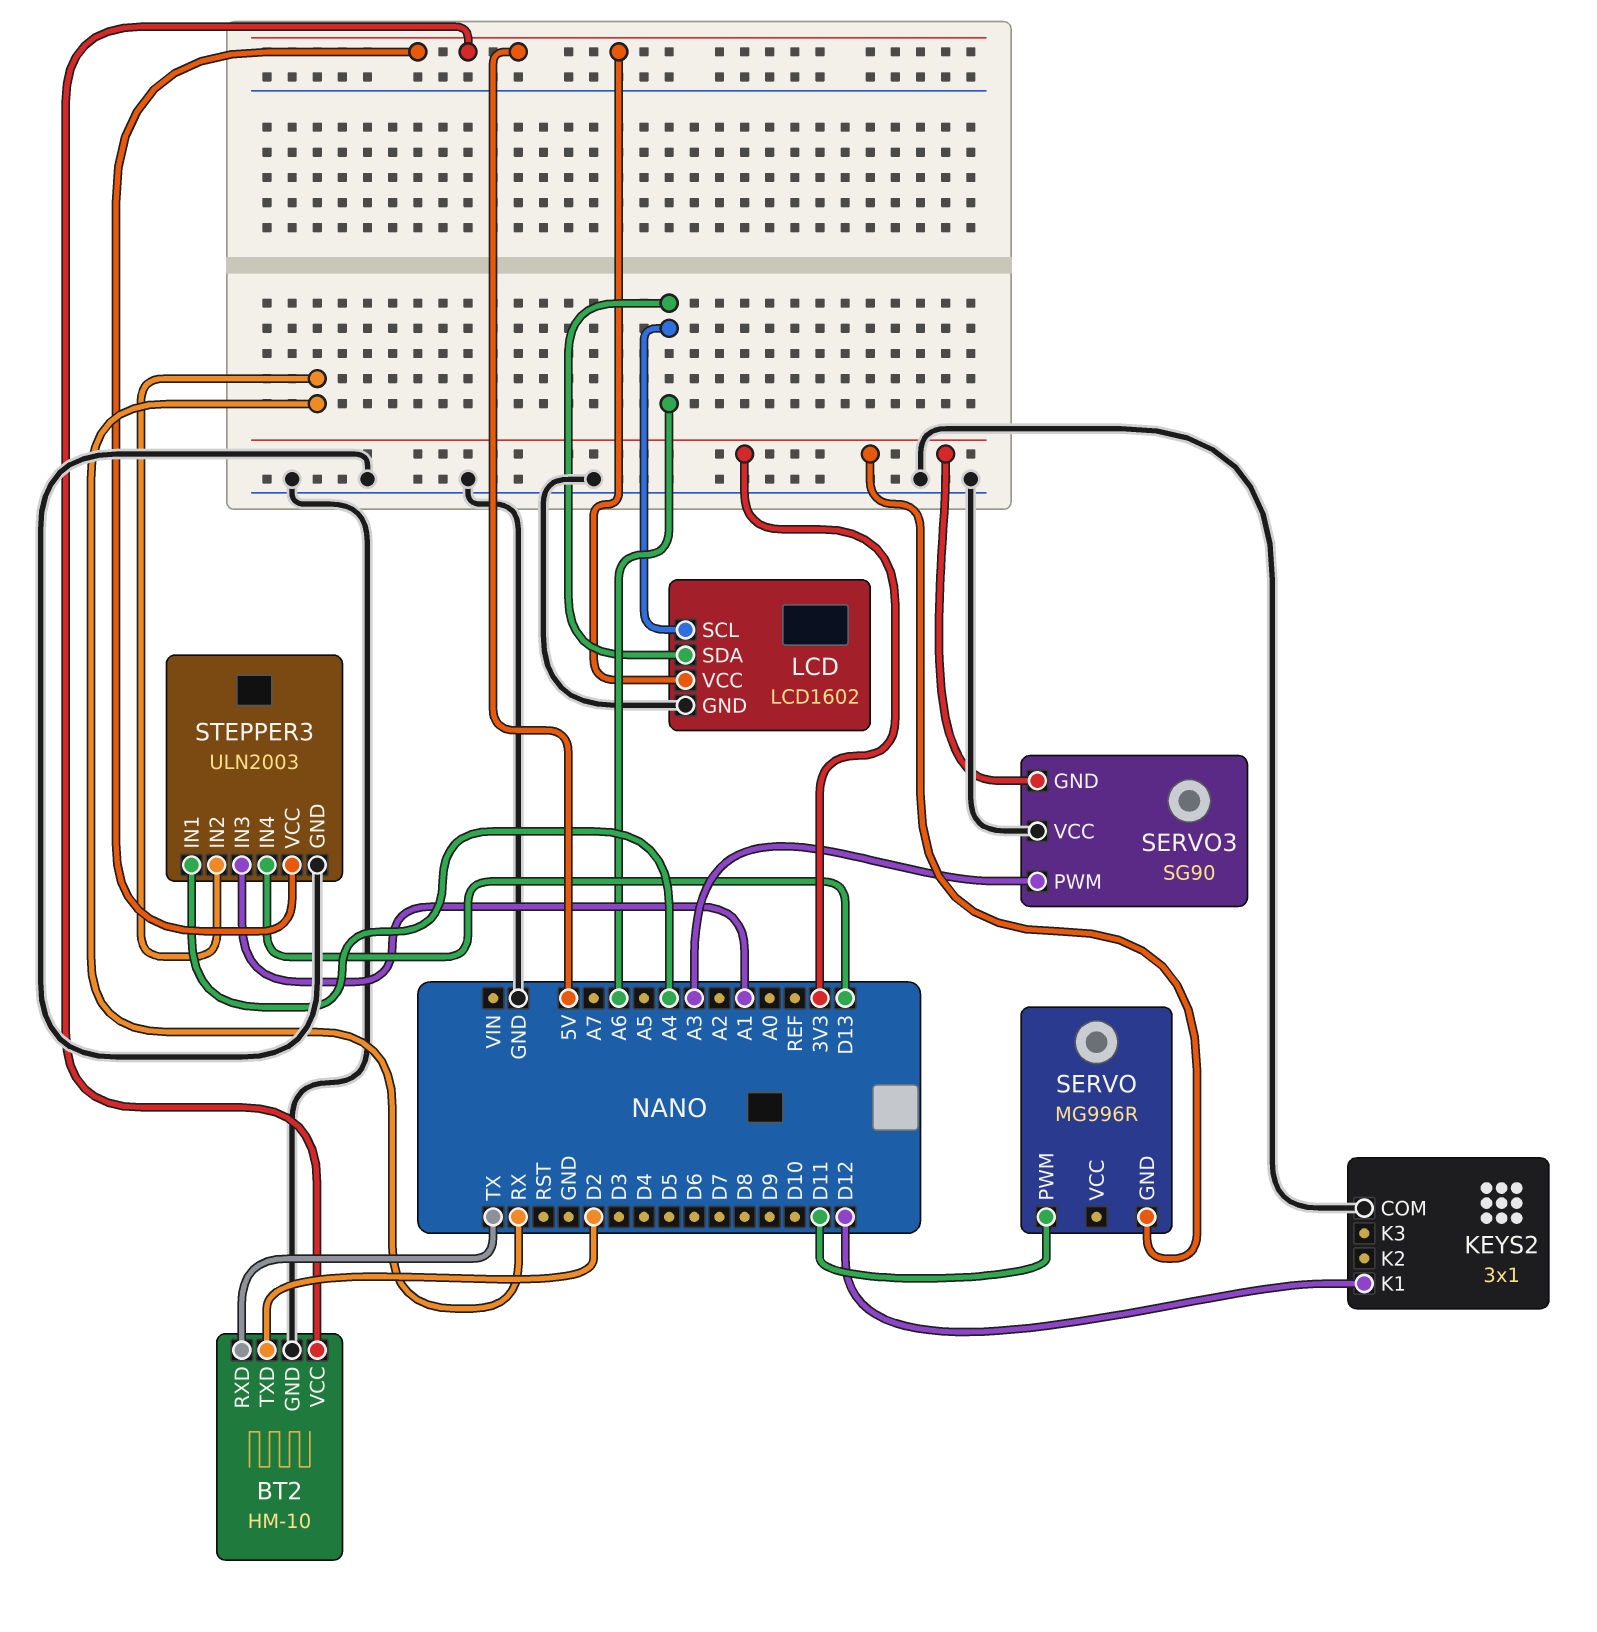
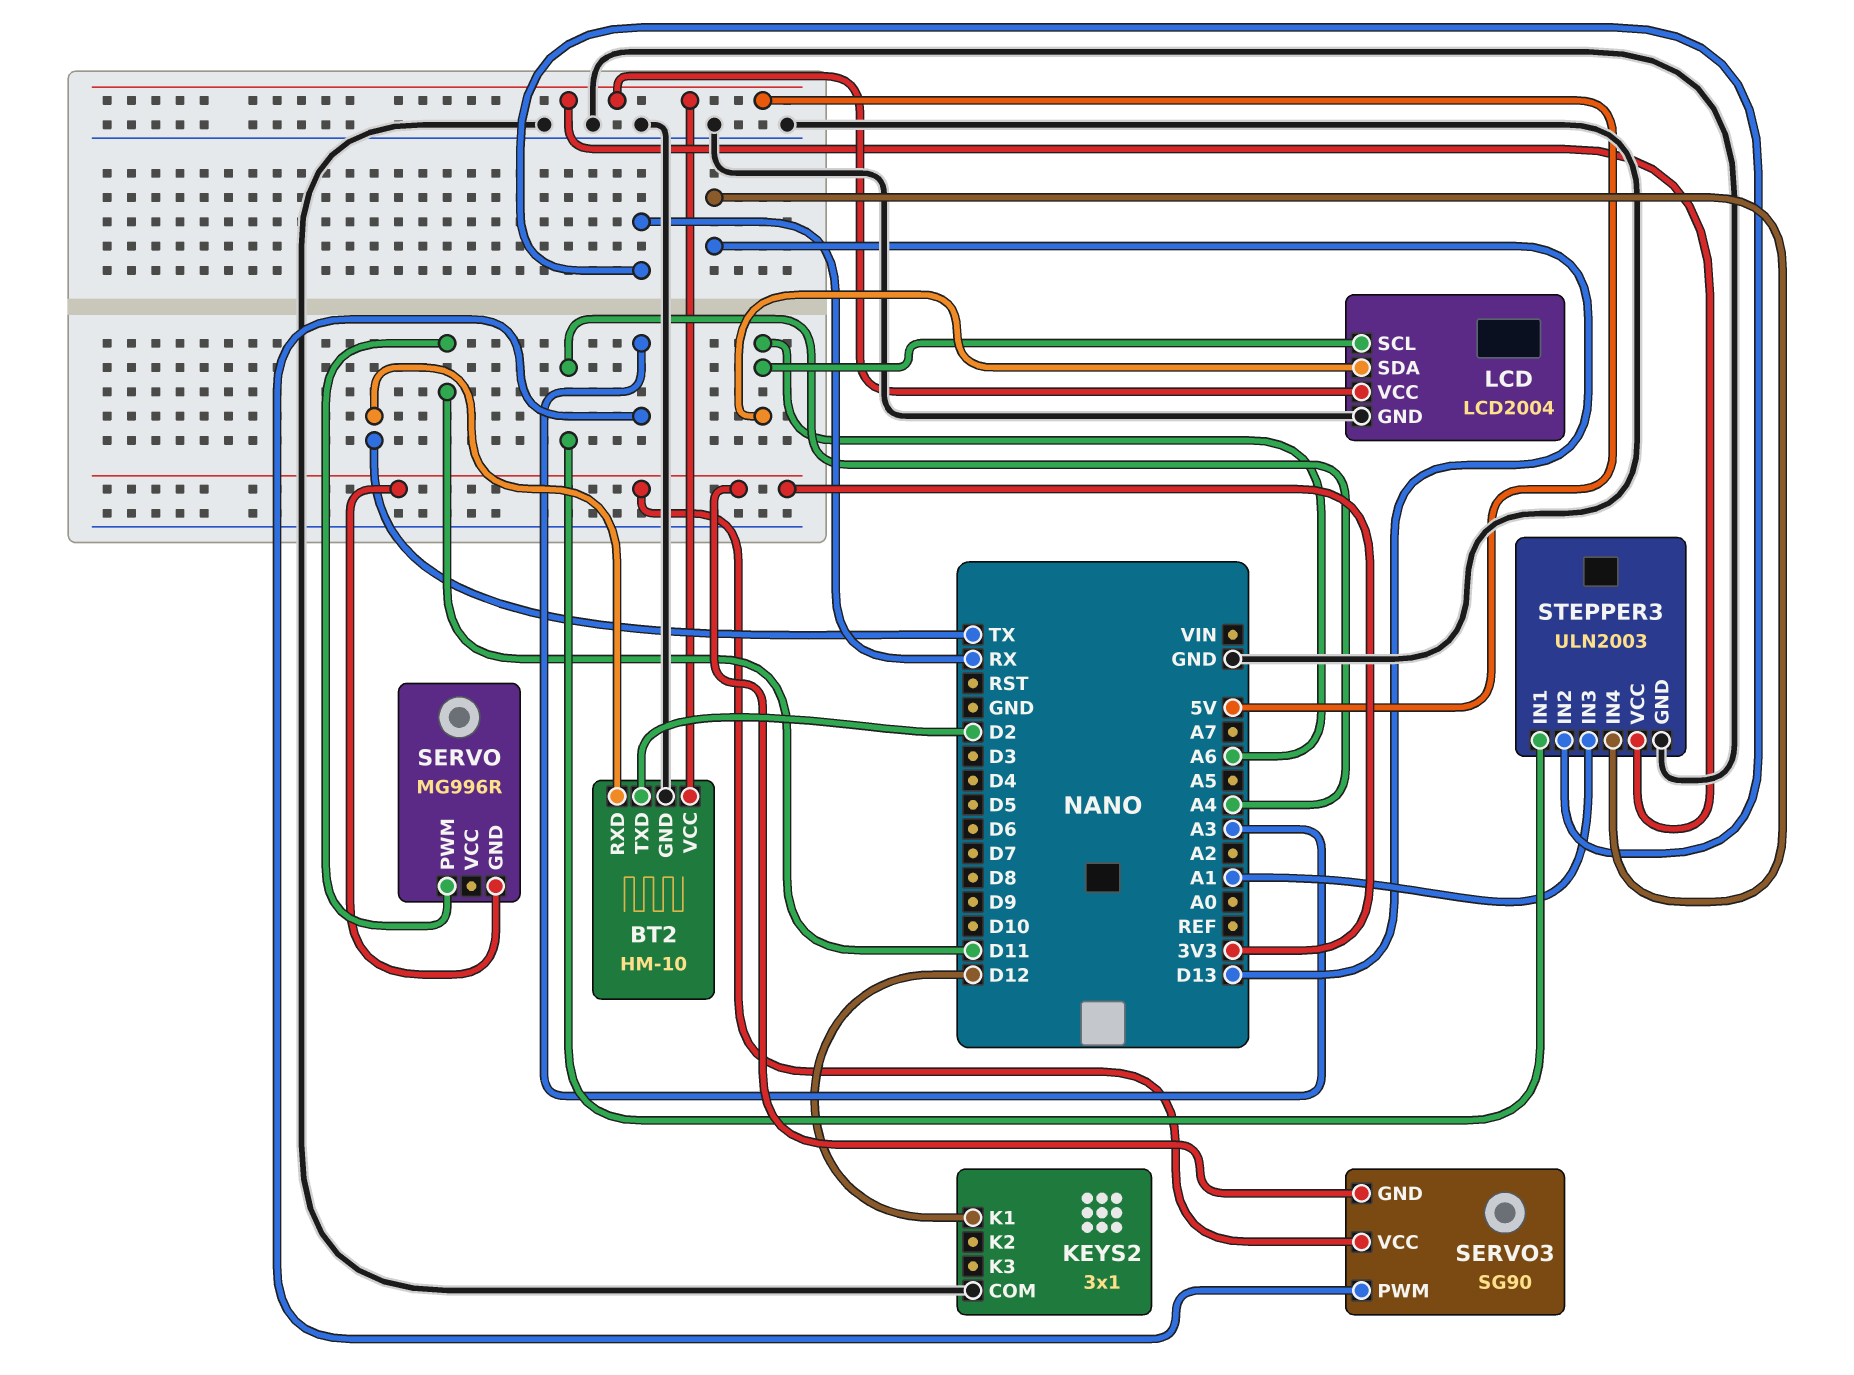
LCD: LCD1602 -> LCD2004
SERVO3 pin VCC: GND -> 3V3

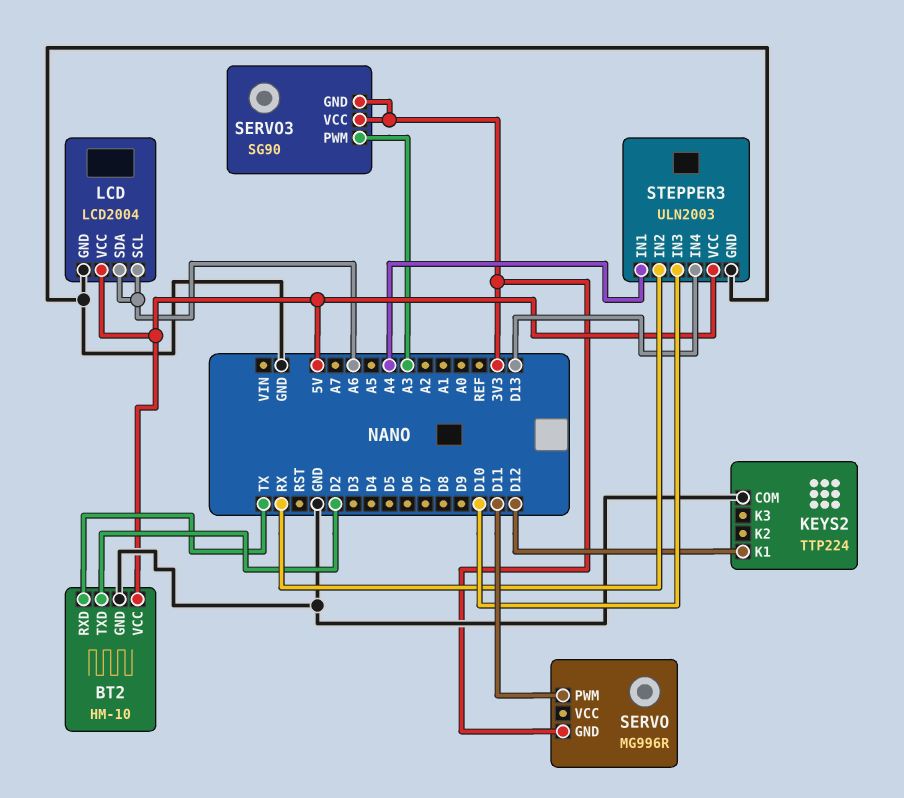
KEYS2: 3x1 -> TTP224
STEPPER3 pin IN3: A1 -> D10

